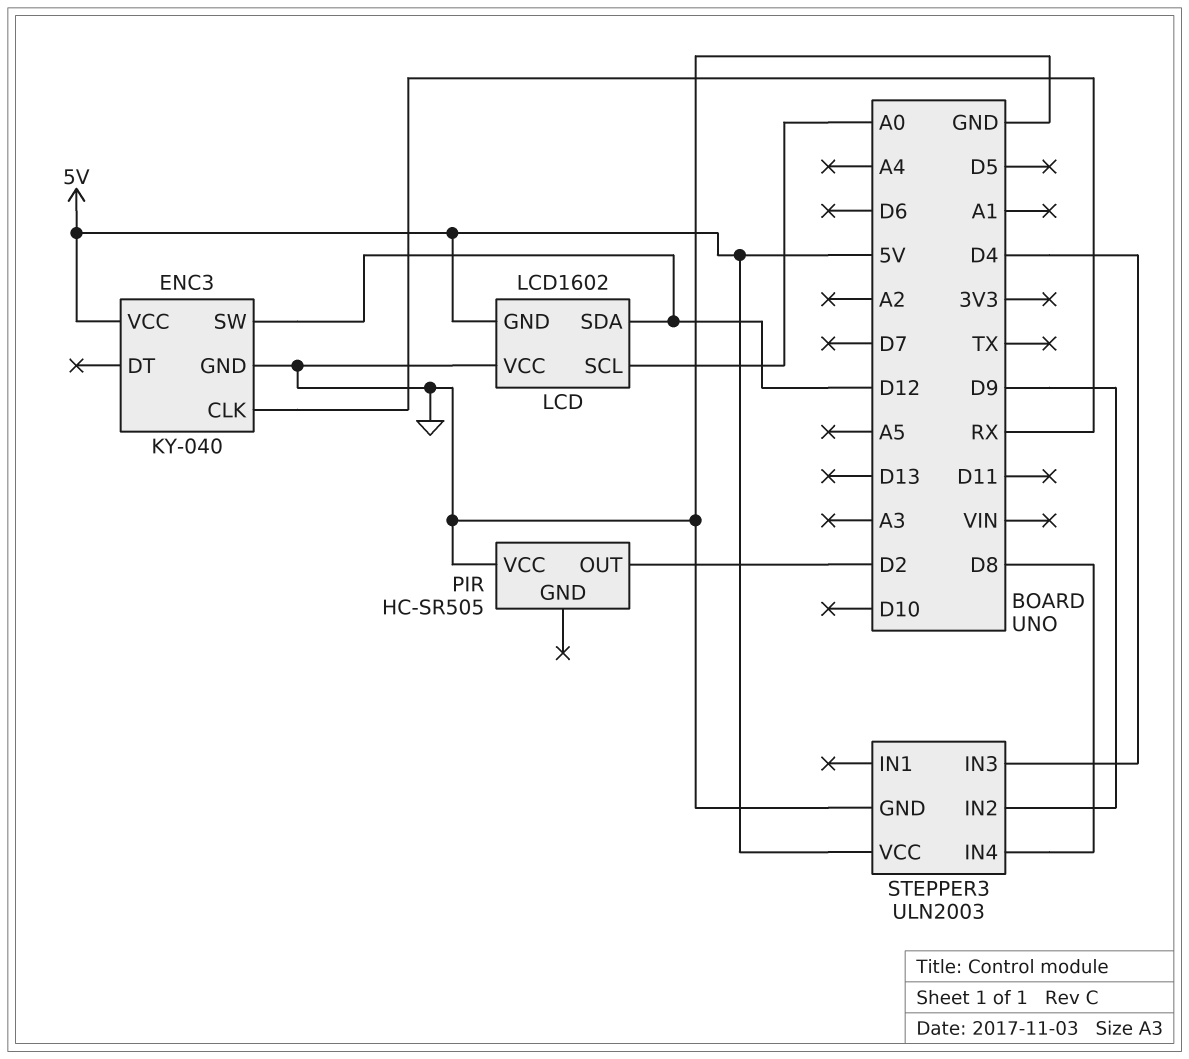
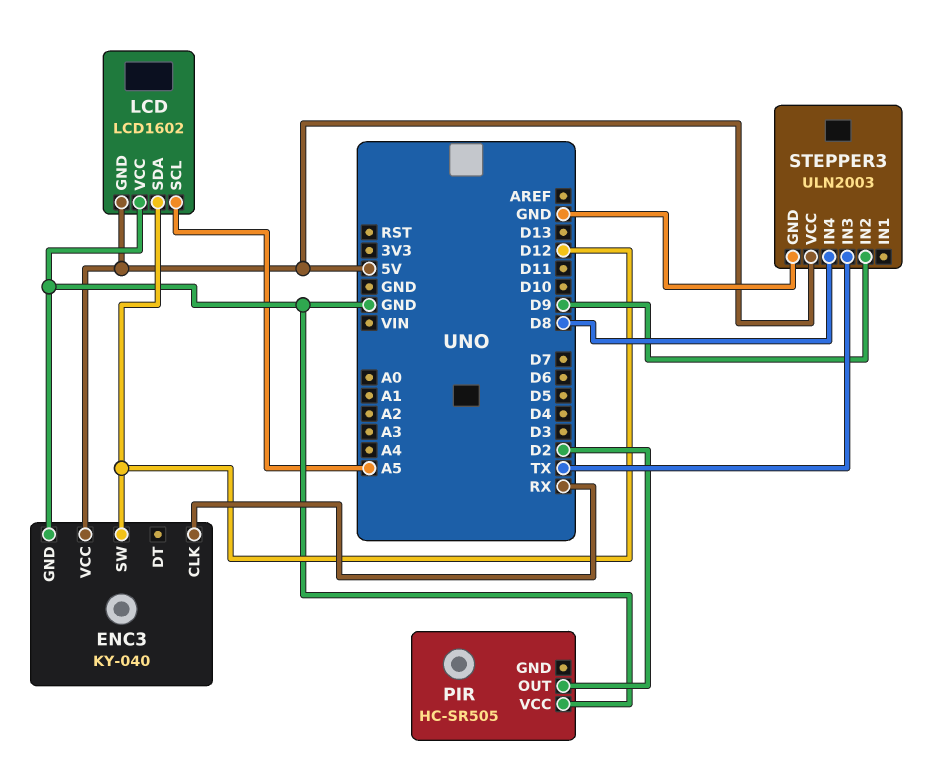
LCD pin SCL: A0 -> A5
STEPPER3 pin IN3: D4 -> TX

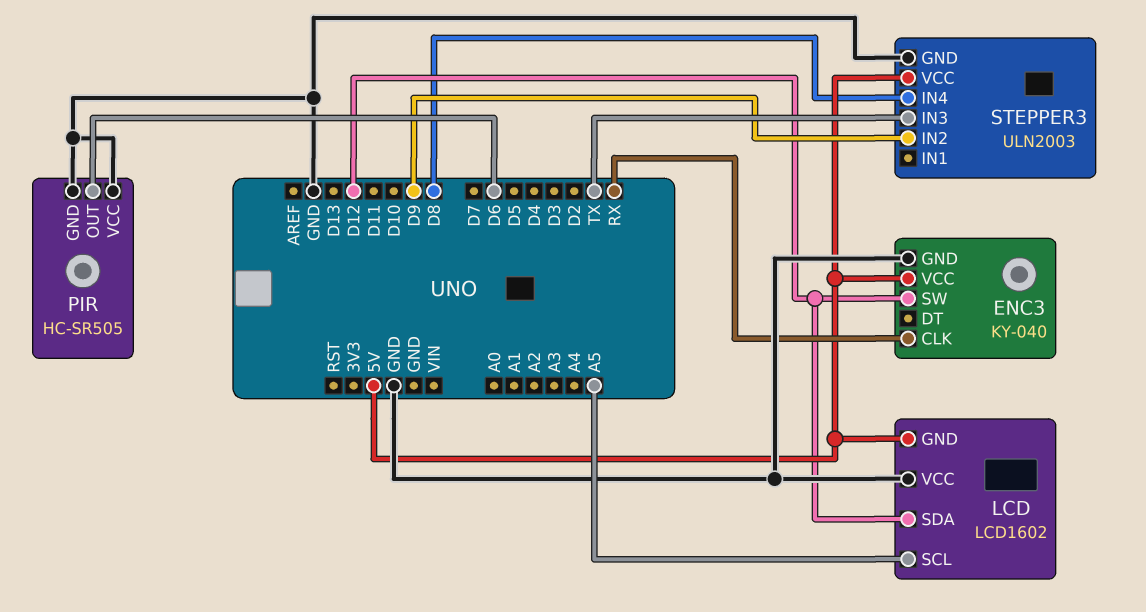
PIR pin GND: none -> GND
PIR pin OUT: D2 -> D6

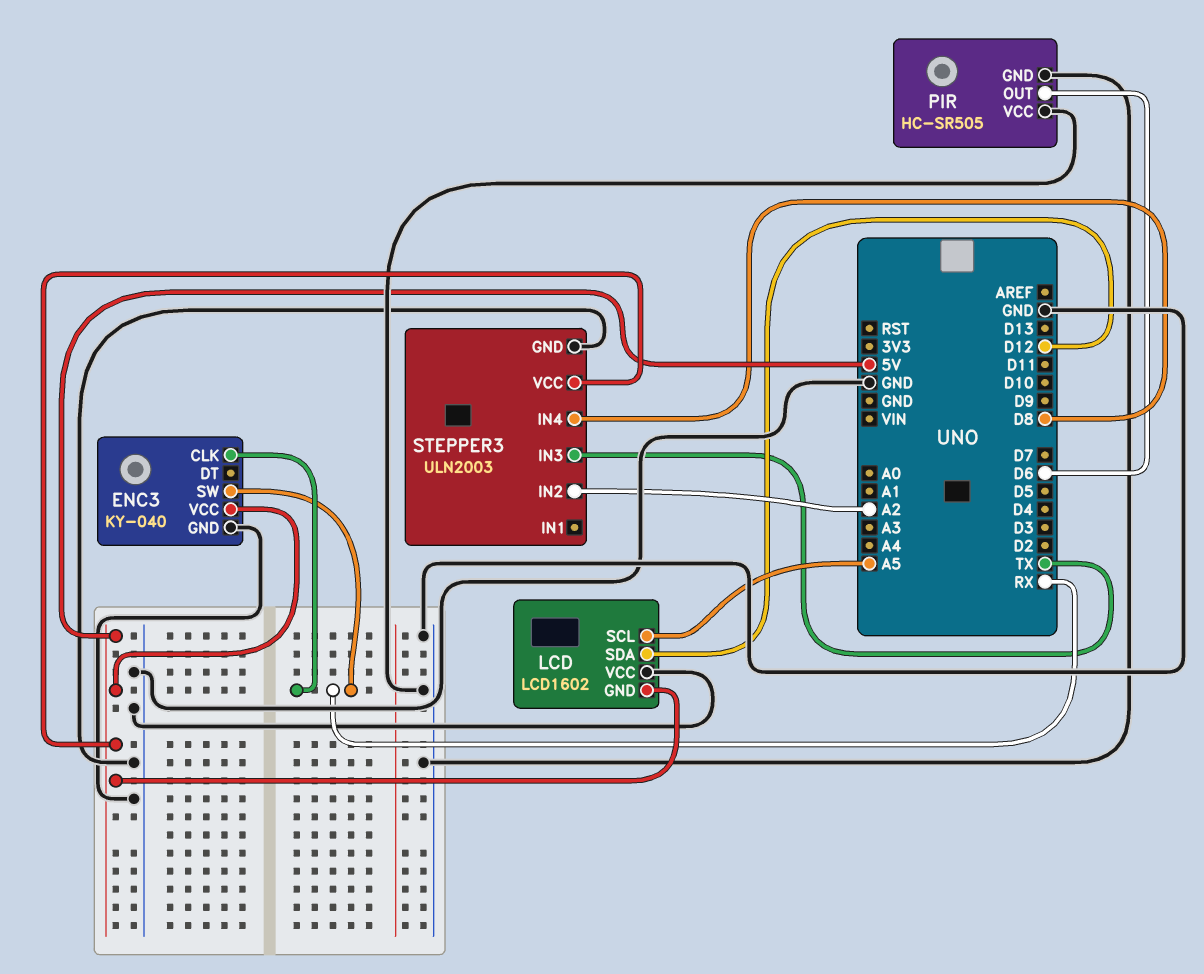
ENC3 pin SW: D12 -> RX
STEPPER3 pin IN2: D9 -> A2

